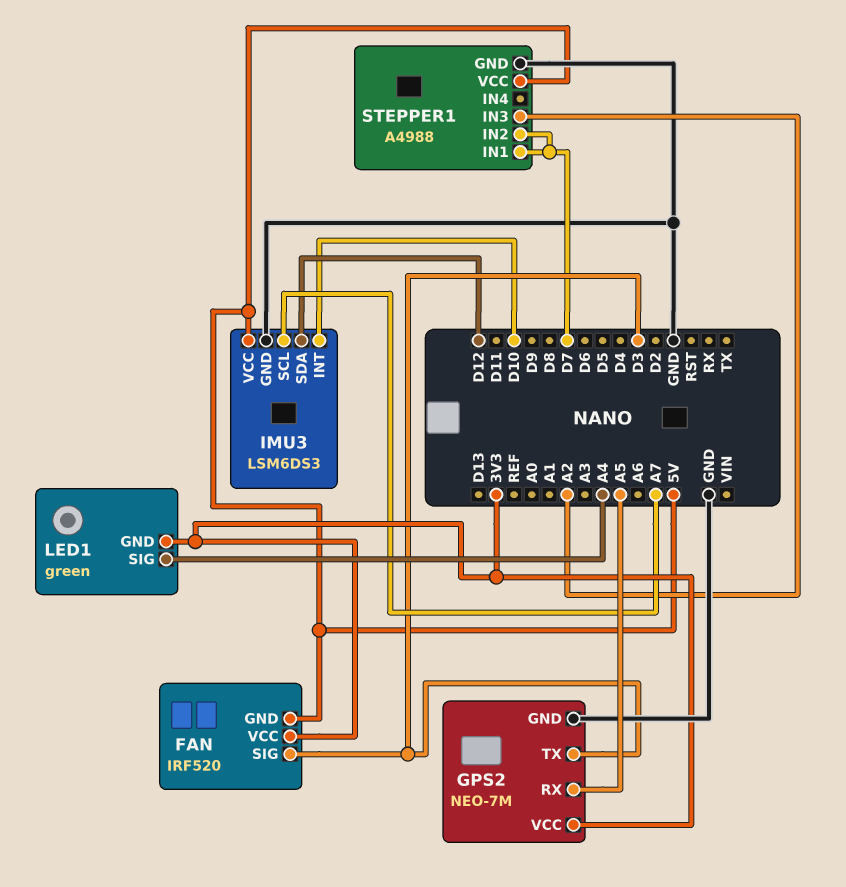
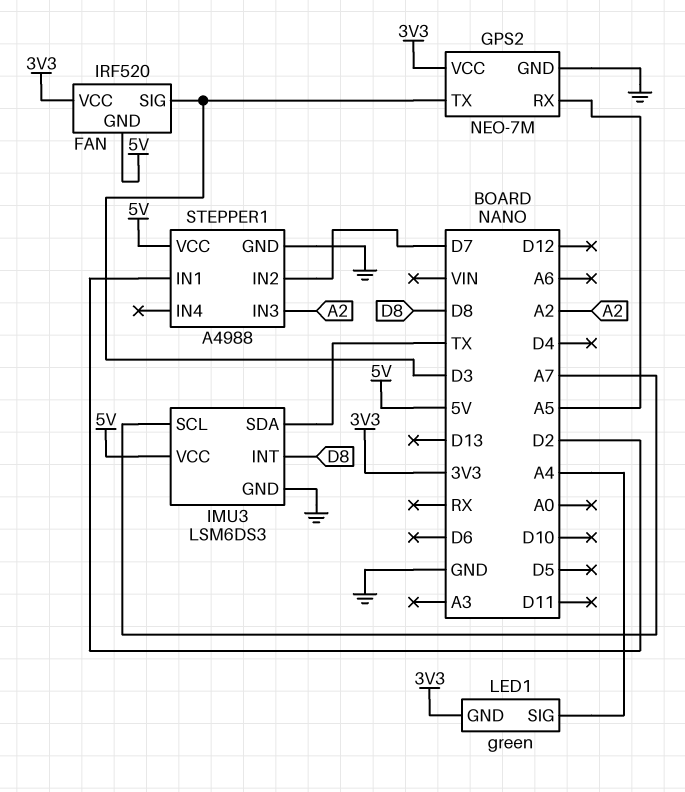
IMU3 pin INT: D10 -> D8
IMU3 pin SDA: D12 -> TX
STEPPER1 pin IN1: D7 -> D2

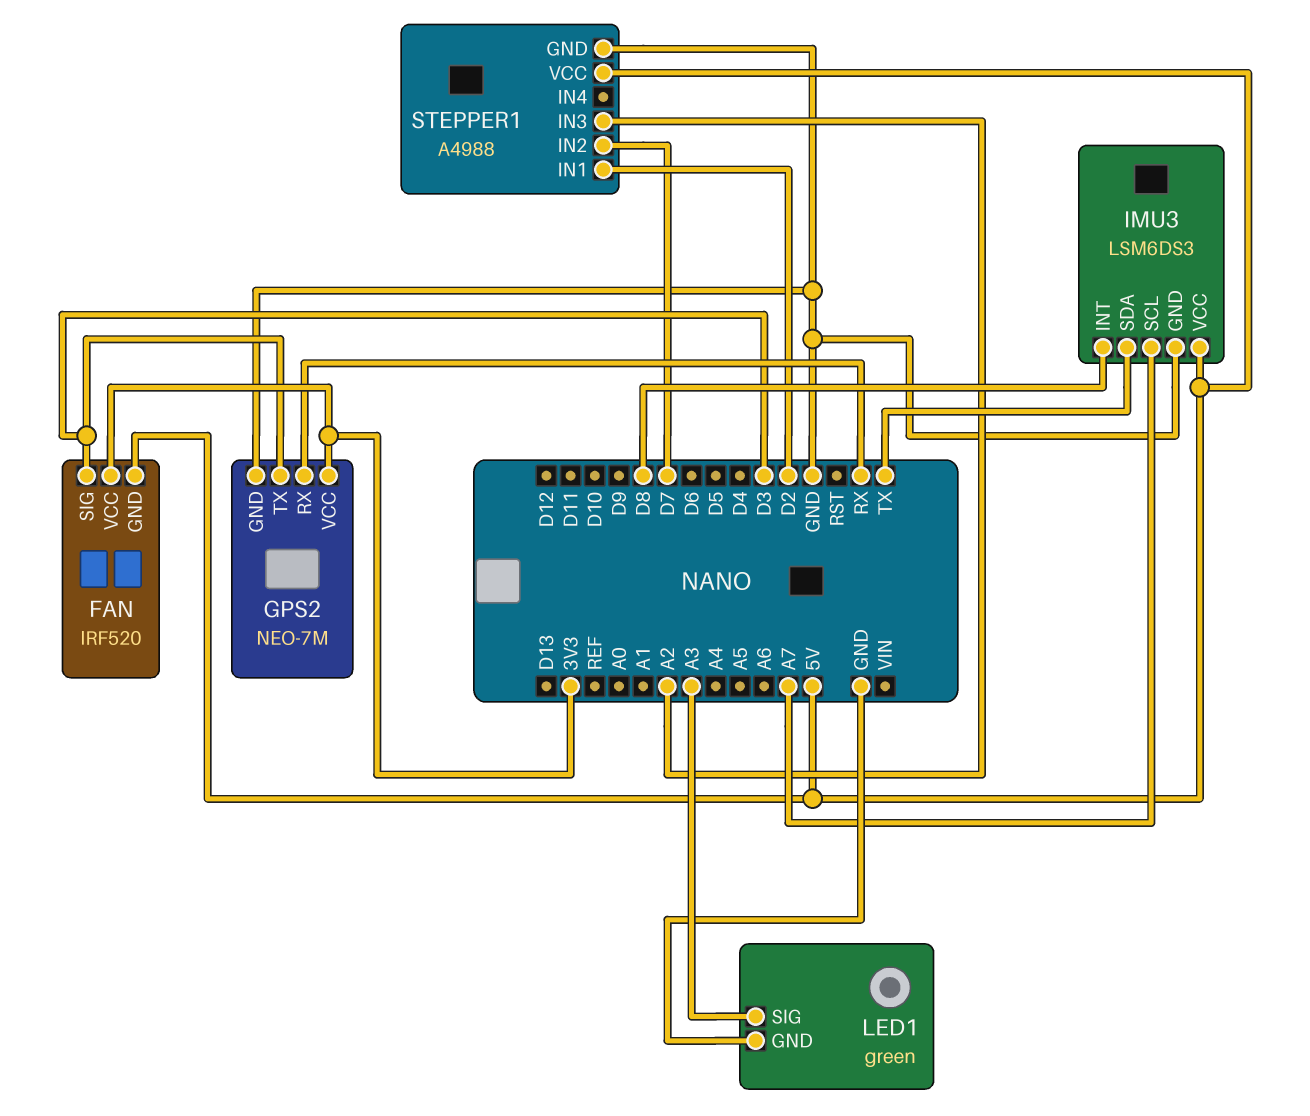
GPS2 pin RX: A5 -> RX
LED1 pin GND: 3V3 -> GND
LED1 pin SIG: A4 -> A3

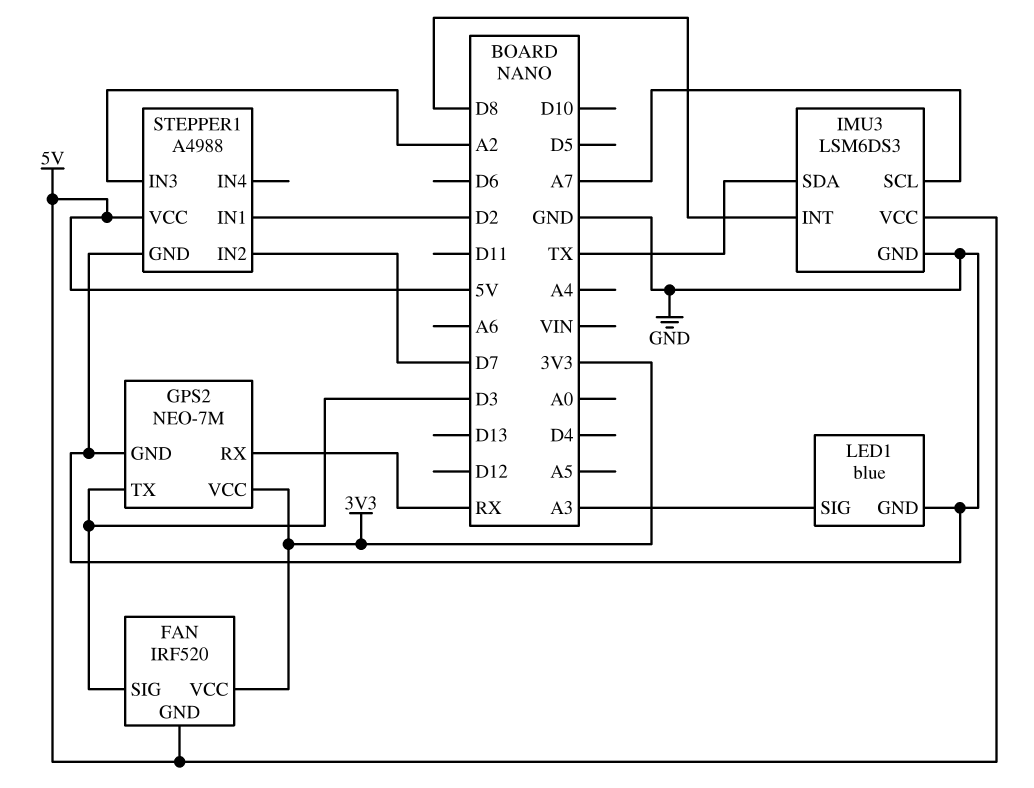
LED1: green -> blue

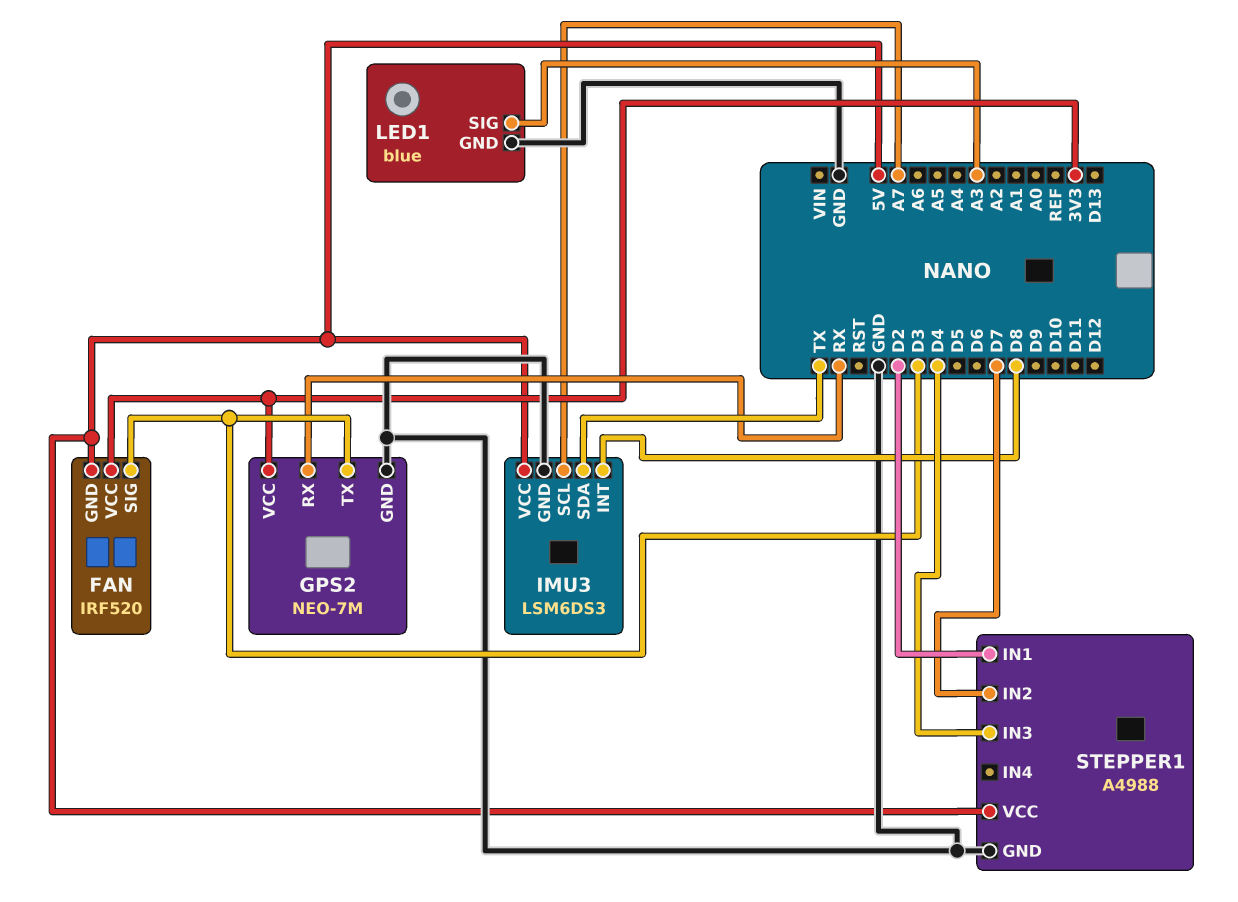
STEPPER1 pin IN3: A2 -> D4

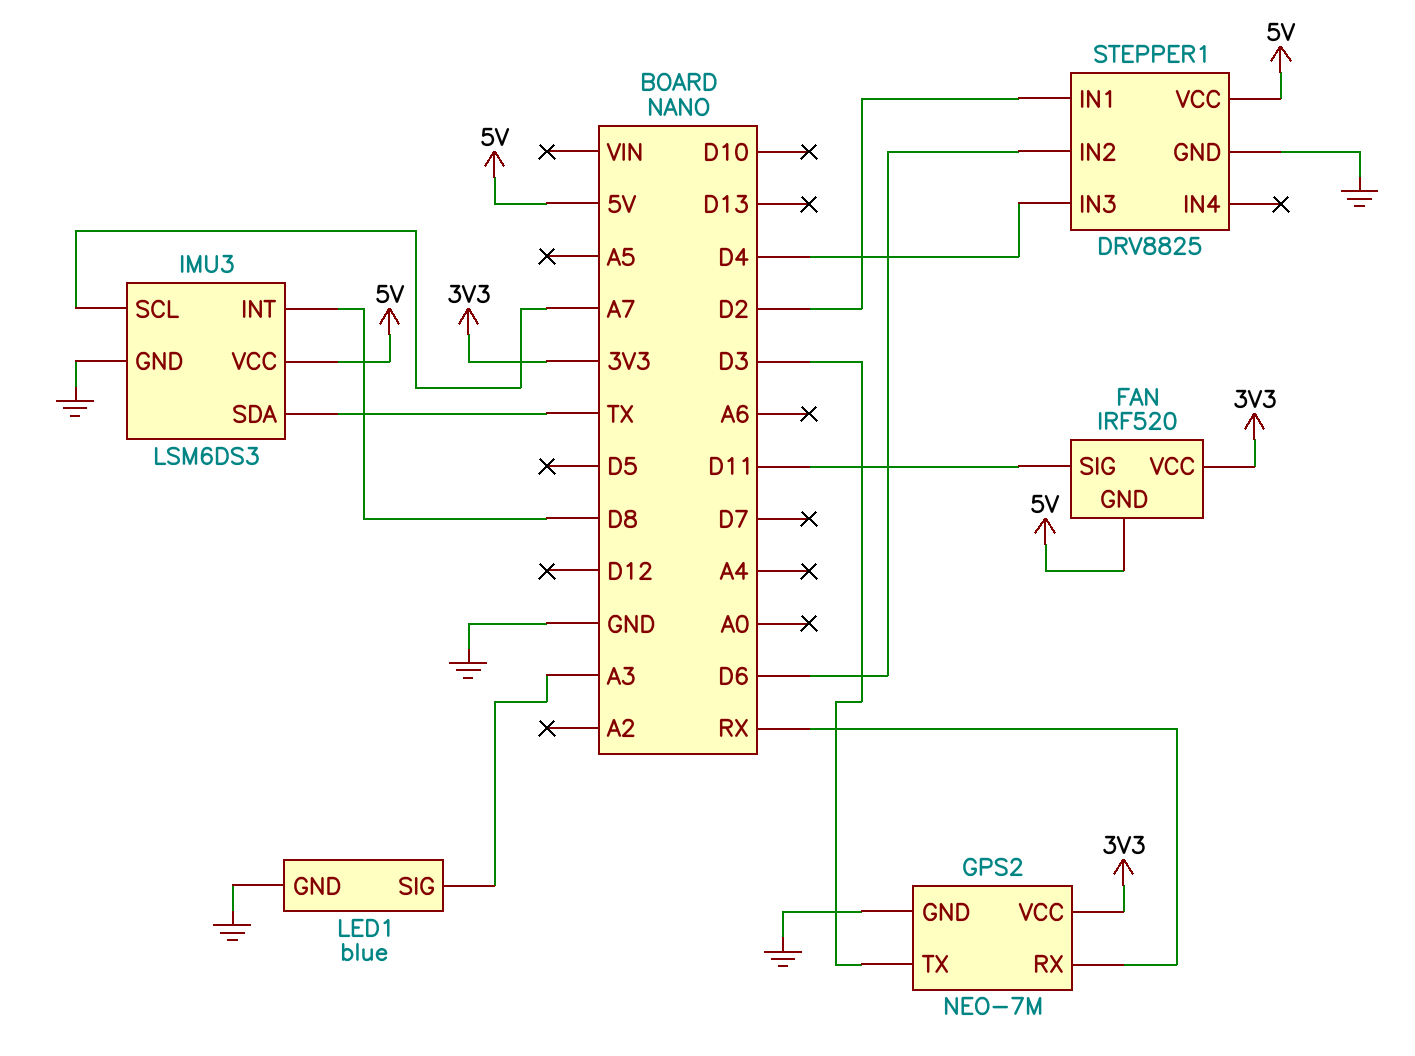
FAN pin SIG: D3 -> D11
STEPPER1: A4988 -> DRV8825
STEPPER1 pin IN2: D7 -> D6

